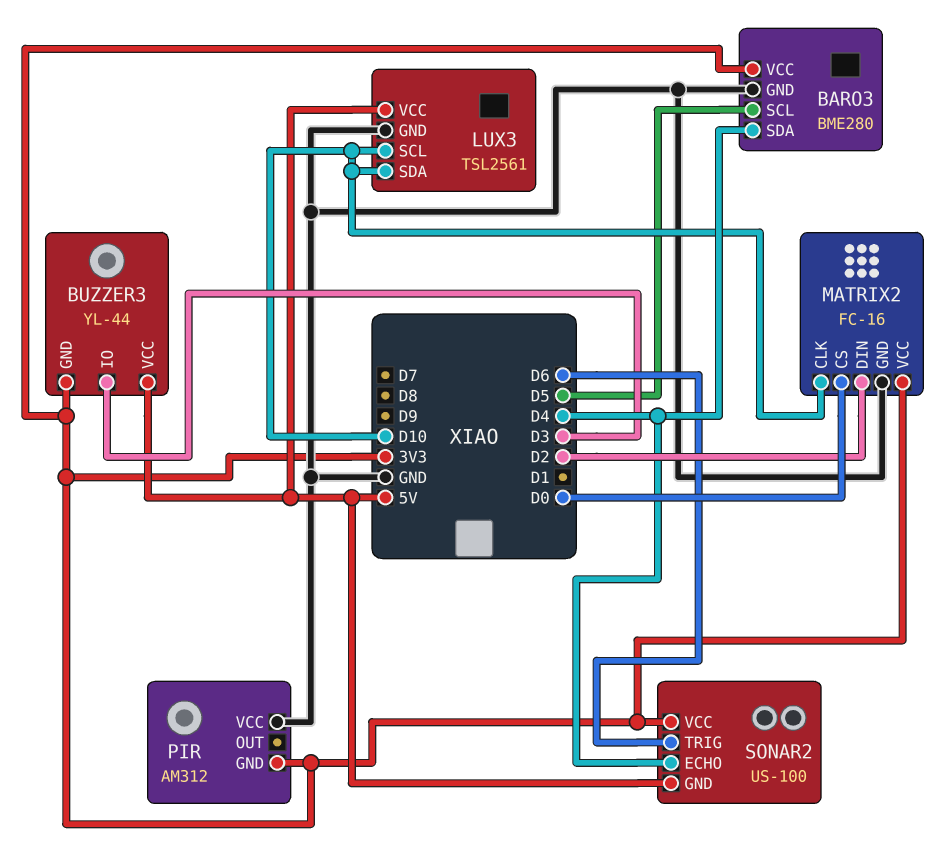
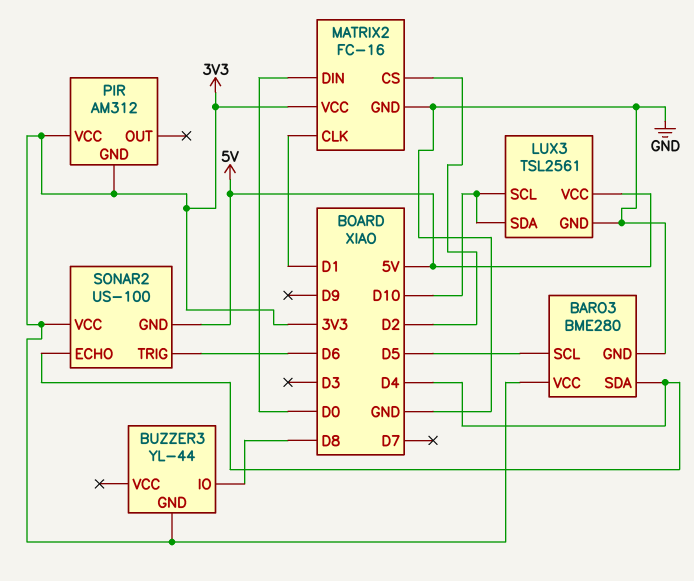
BUZZER3 pin IO: D3 -> D8
BUZZER3 pin VCC: 5V -> none
MATRIX2 pin CLK: D10 -> D1
MATRIX2 pin CS: D0 -> D2
MATRIX2 pin DIN: D2 -> D0
PIR pin VCC: GND -> 3V3

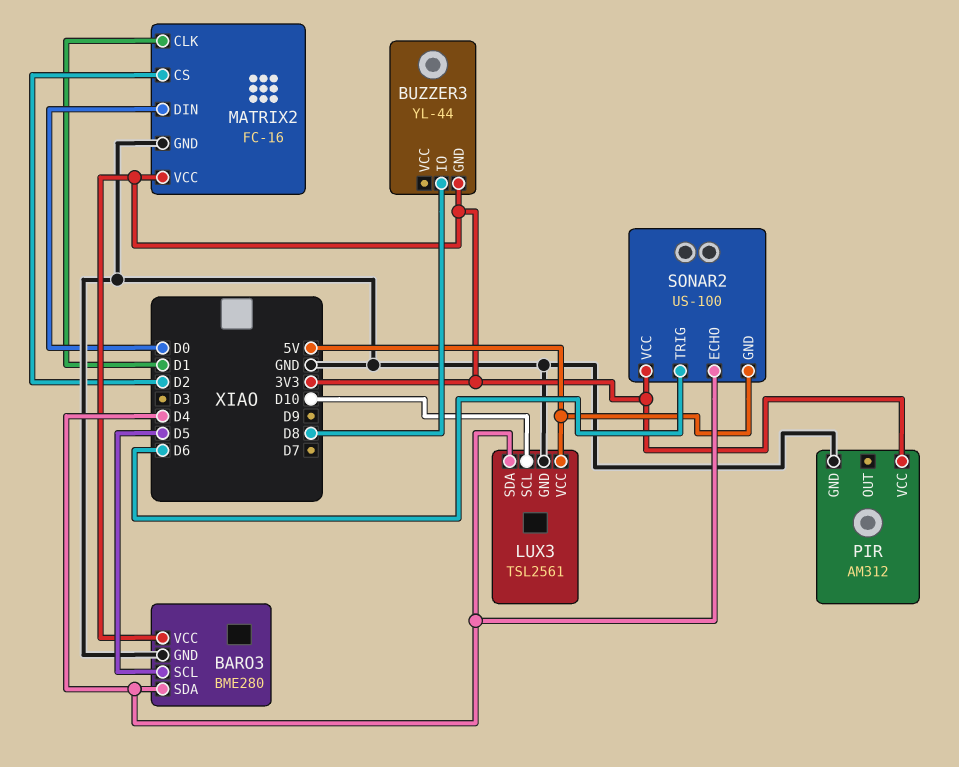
LUX3 pin SDA: D10 -> D4
PIR pin GND: 3V3 -> GND

